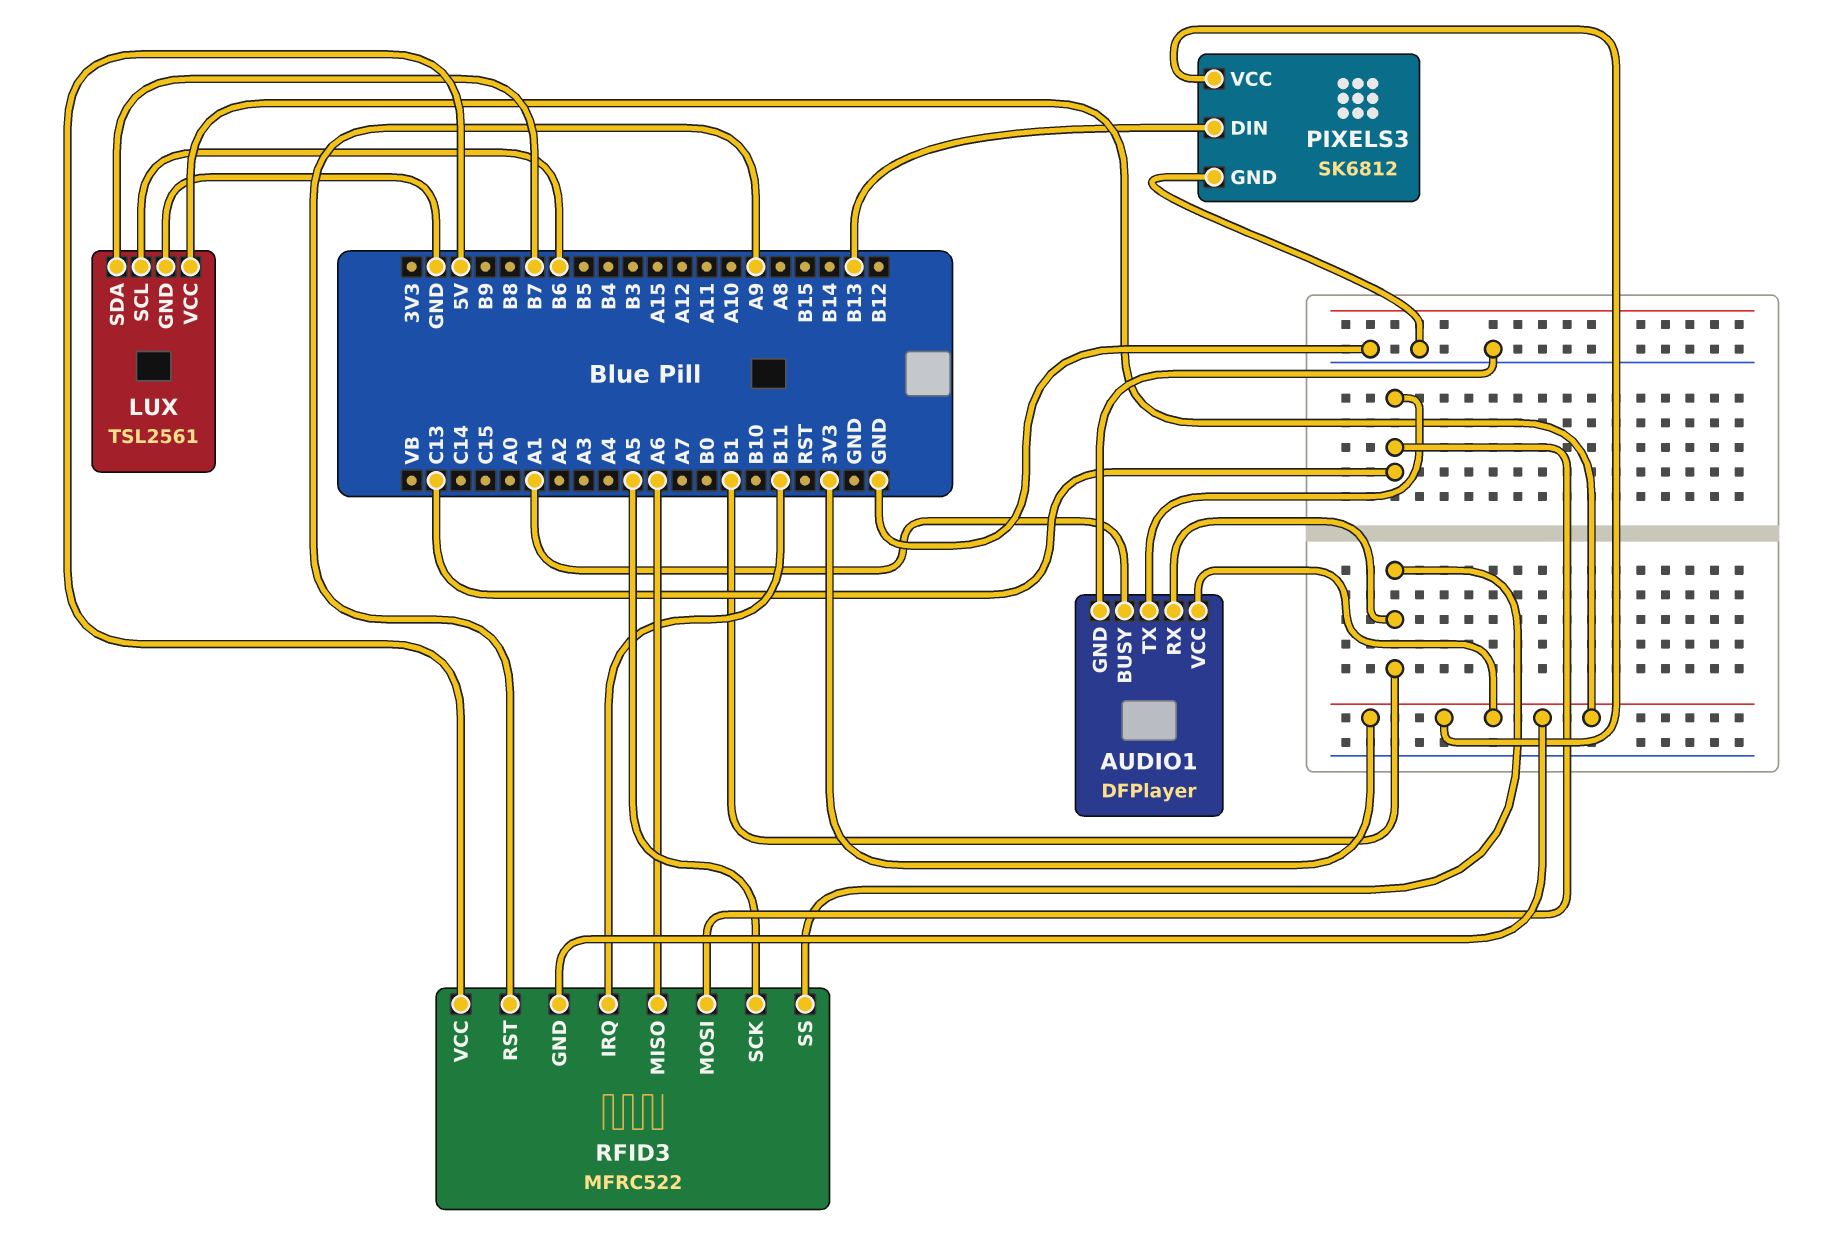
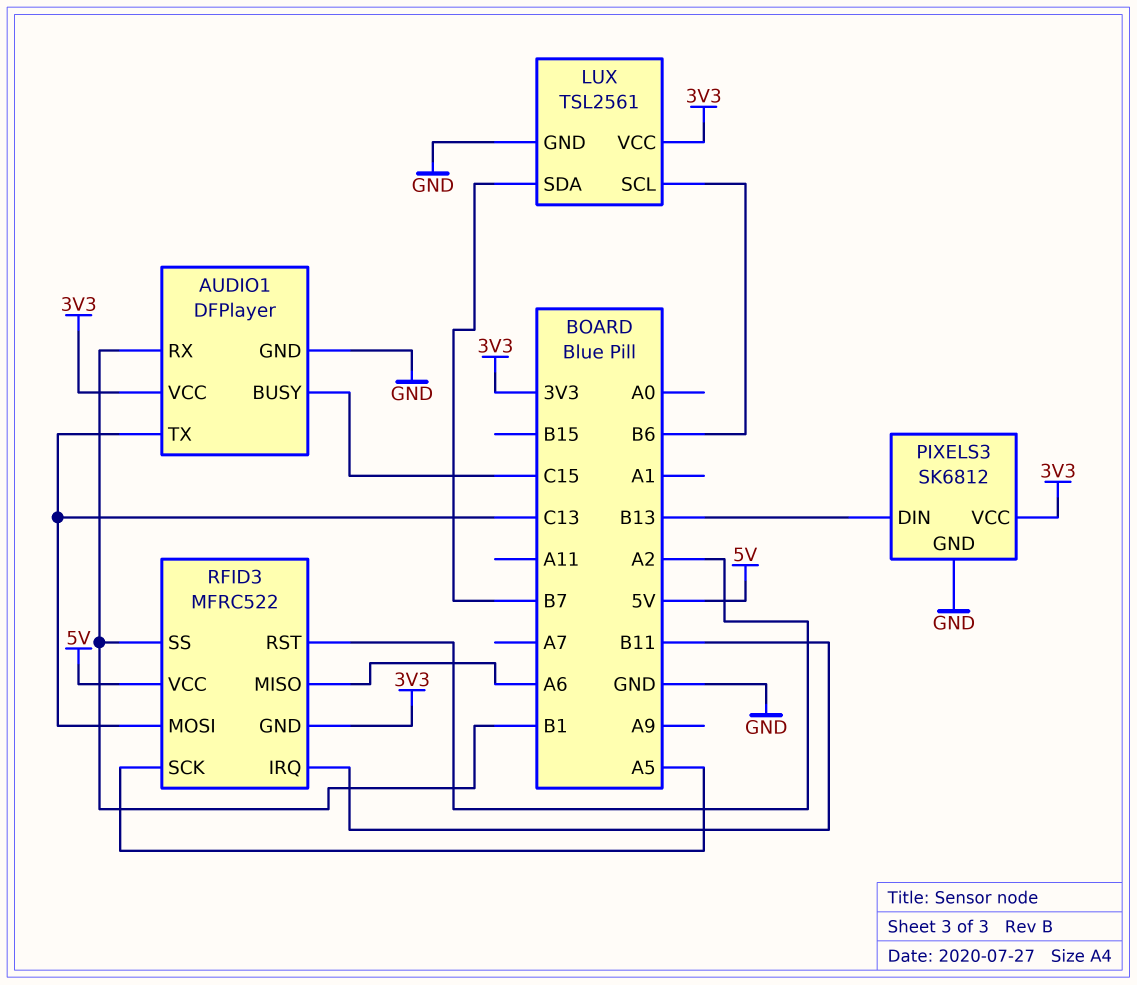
AUDIO1 pin BUSY: A1 -> C15
RFID3 pin RST: A9 -> A2

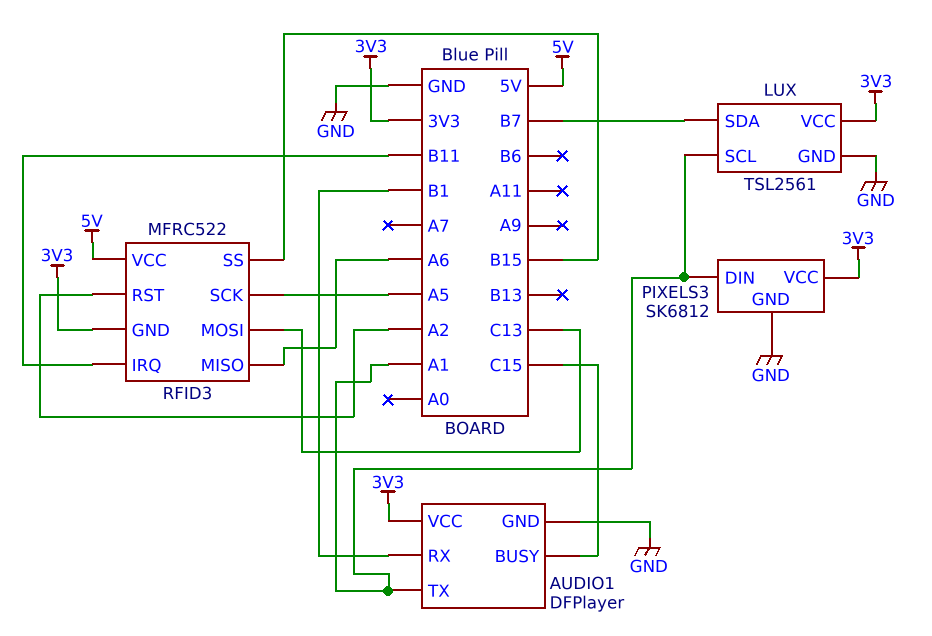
AUDIO1 pin TX: C13 -> A1
LUX pin SCL: B6 -> A1
PIXELS3 pin DIN: B13 -> A1
RFID3 pin SS: B1 -> B15

